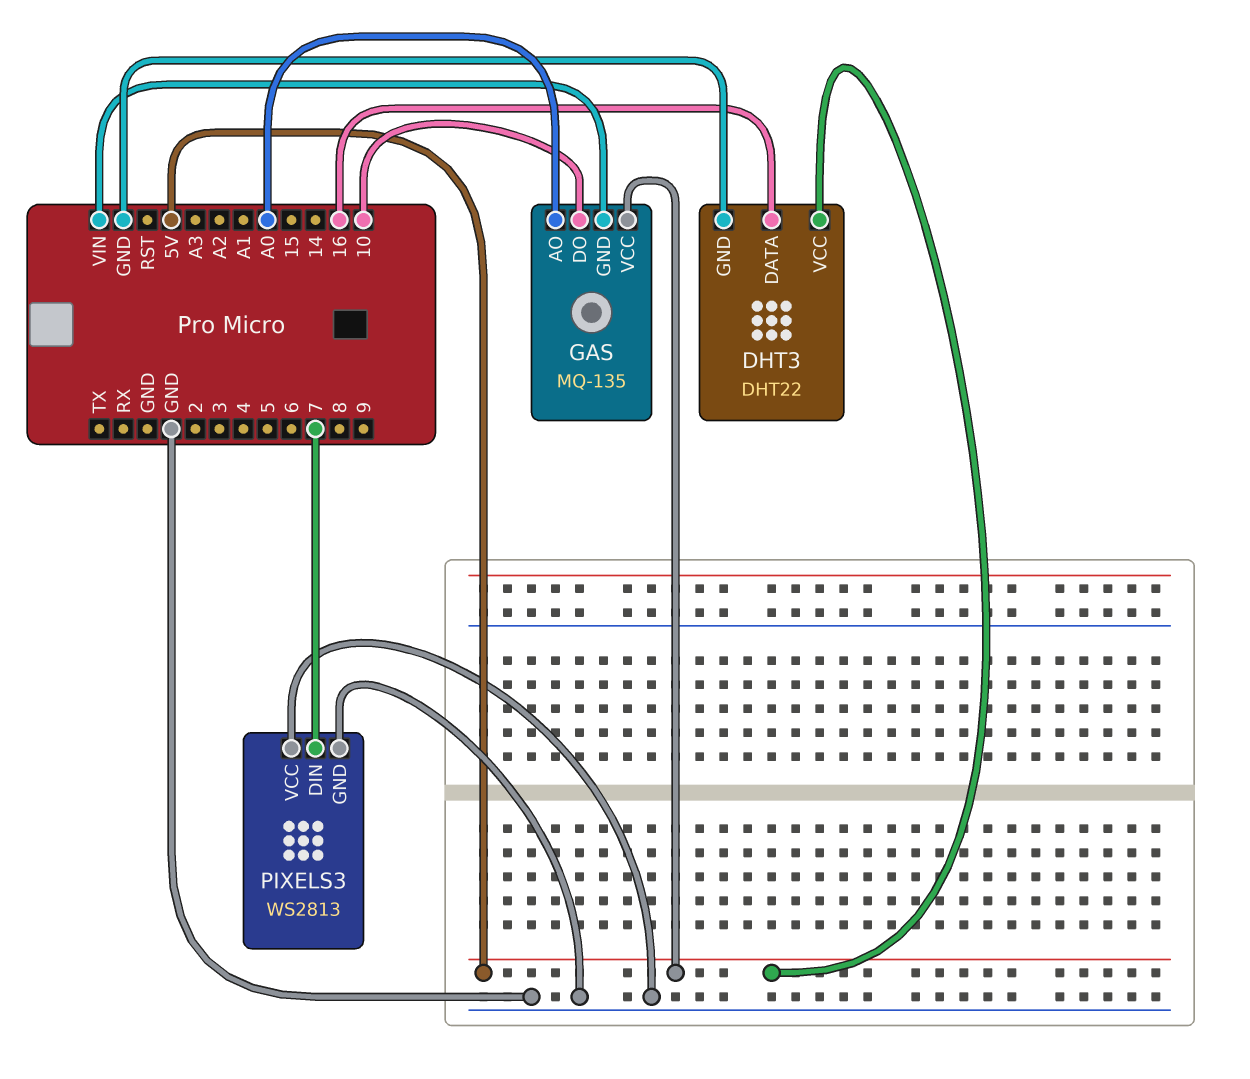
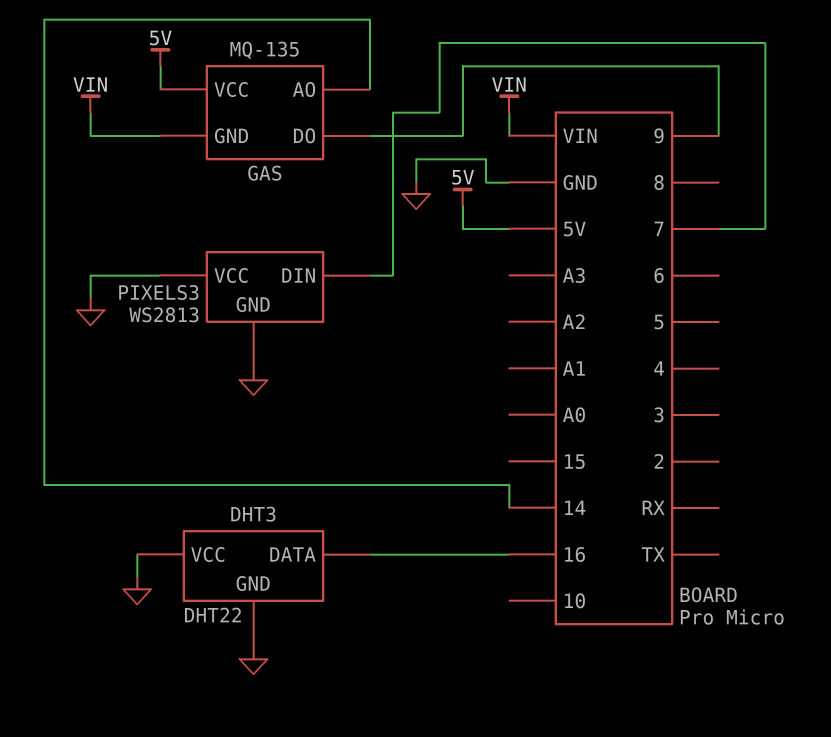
DHT3 pin VCC: 5V -> GND
GAS pin AO: A0 -> 14
GAS pin DO: 10 -> 9

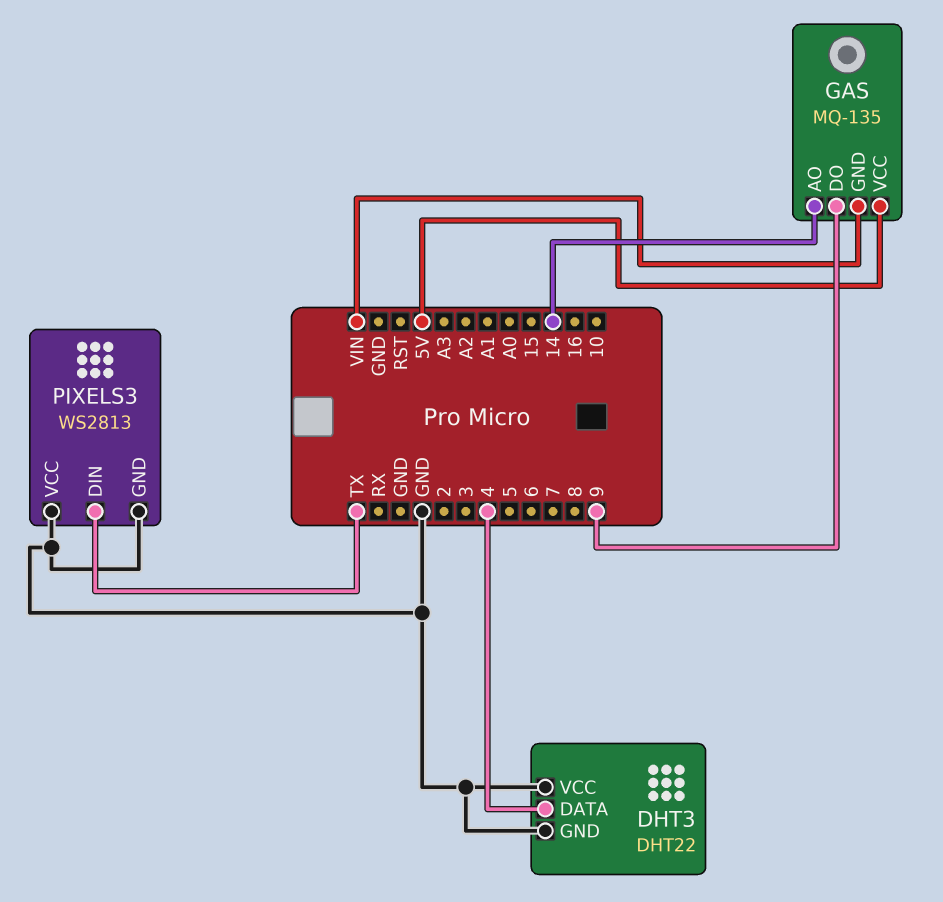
DHT3 pin DATA: 16 -> 4
PIXELS3 pin DIN: 7 -> TX

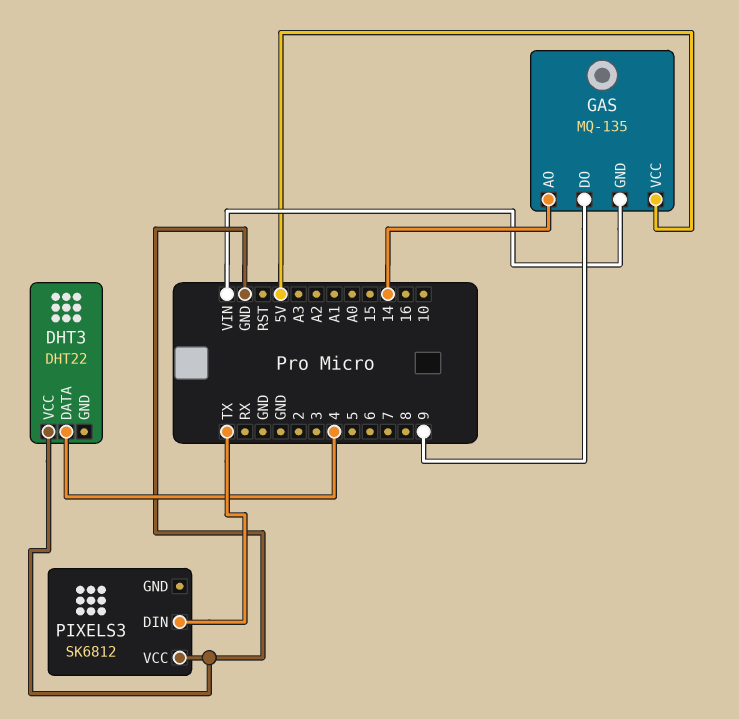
DHT3 pin GND: GND -> none
PIXELS3: WS2813 -> SK6812
PIXELS3 pin GND: GND -> none

